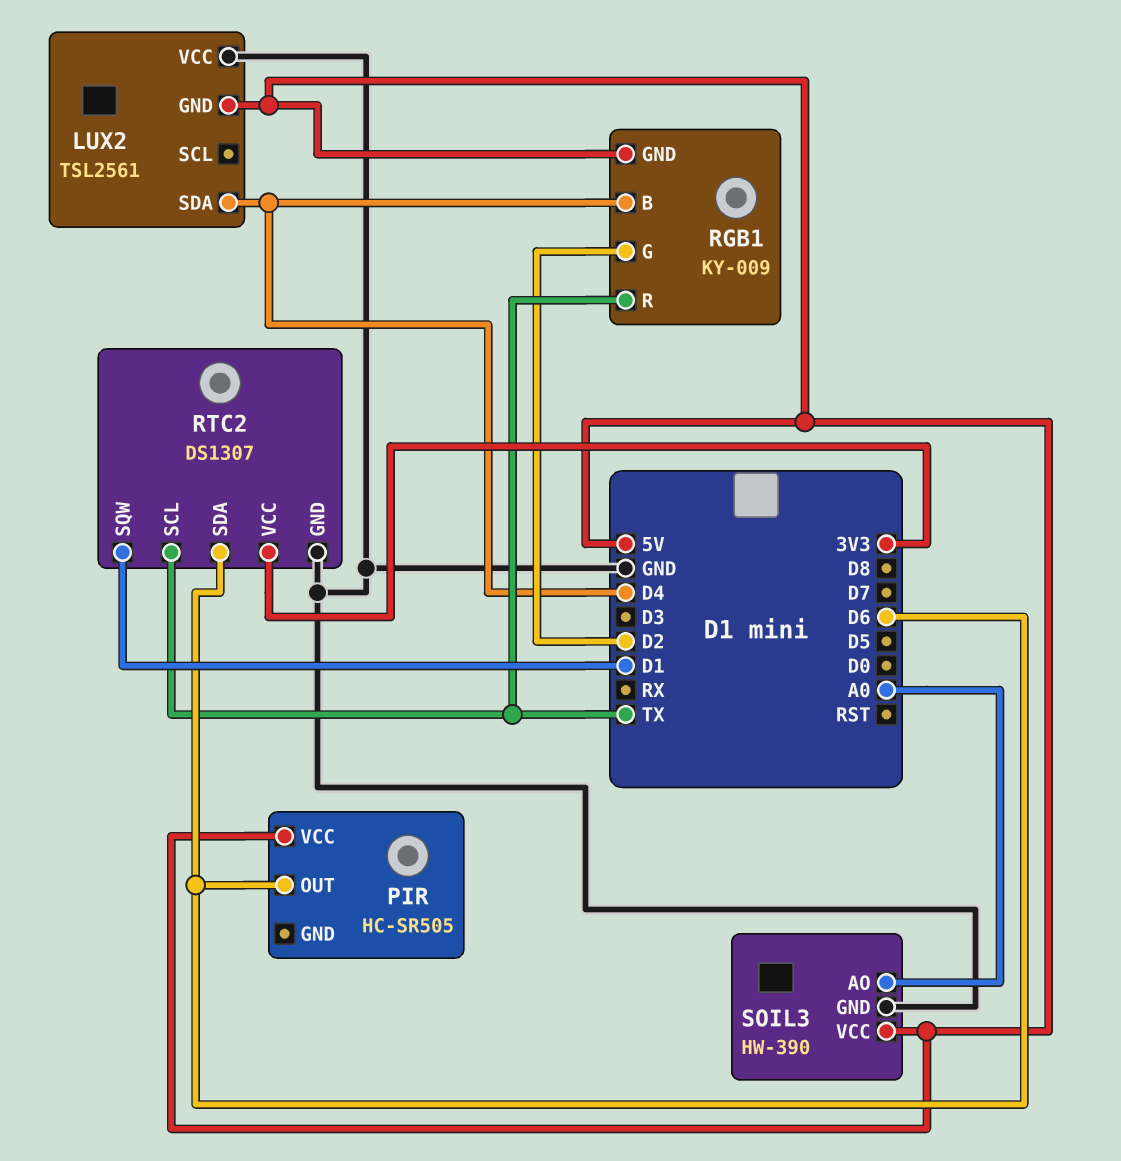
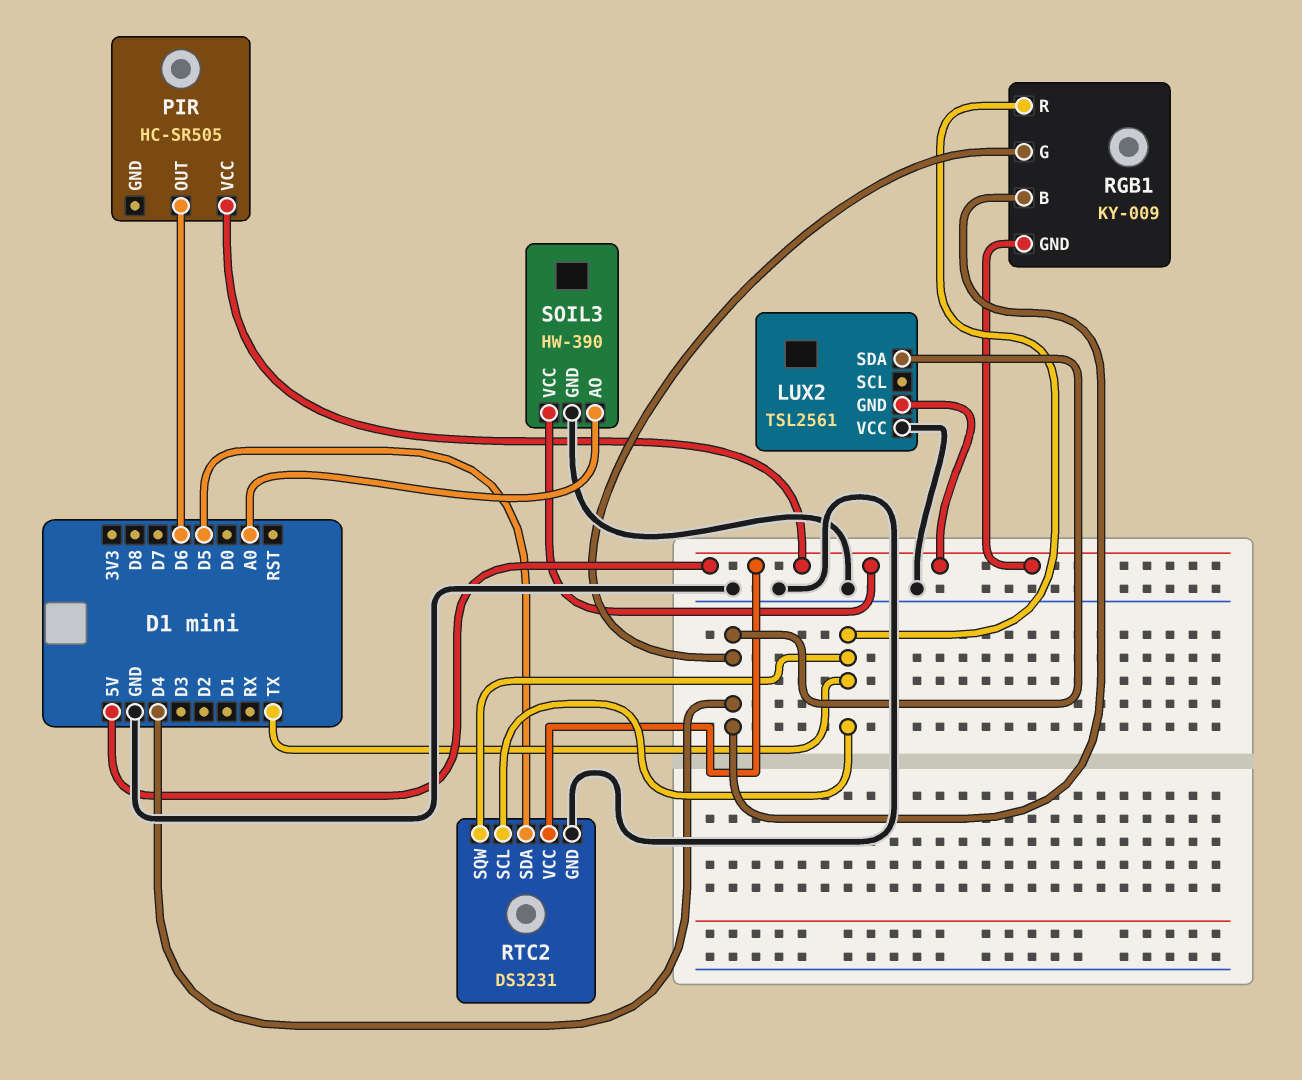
RGB1 pin G: D2 -> D4
RTC2: DS1307 -> DS3231
RTC2 pin SDA: D6 -> D5
RTC2 pin SQW: D1 -> TX
RTC2 pin VCC: 3V3 -> 5V

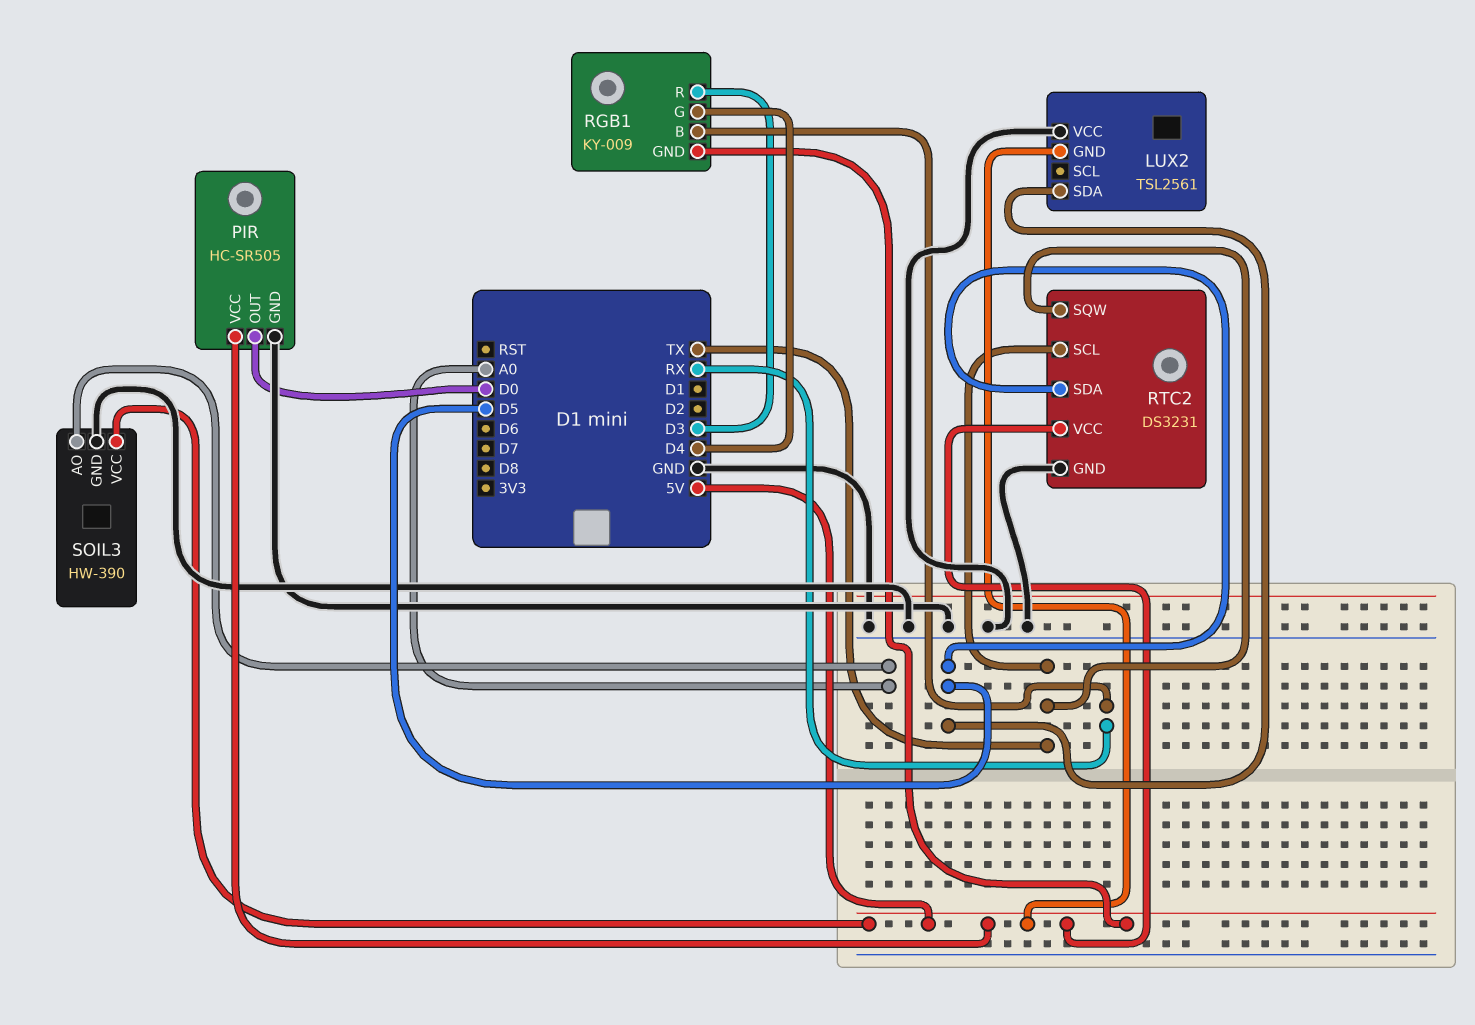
LUX2 pin SDA: D4 -> D5
PIR pin GND: none -> GND
PIR pin OUT: D6 -> D0
RGB1 pin B: D4 -> RX
RGB1 pin R: TX -> D3

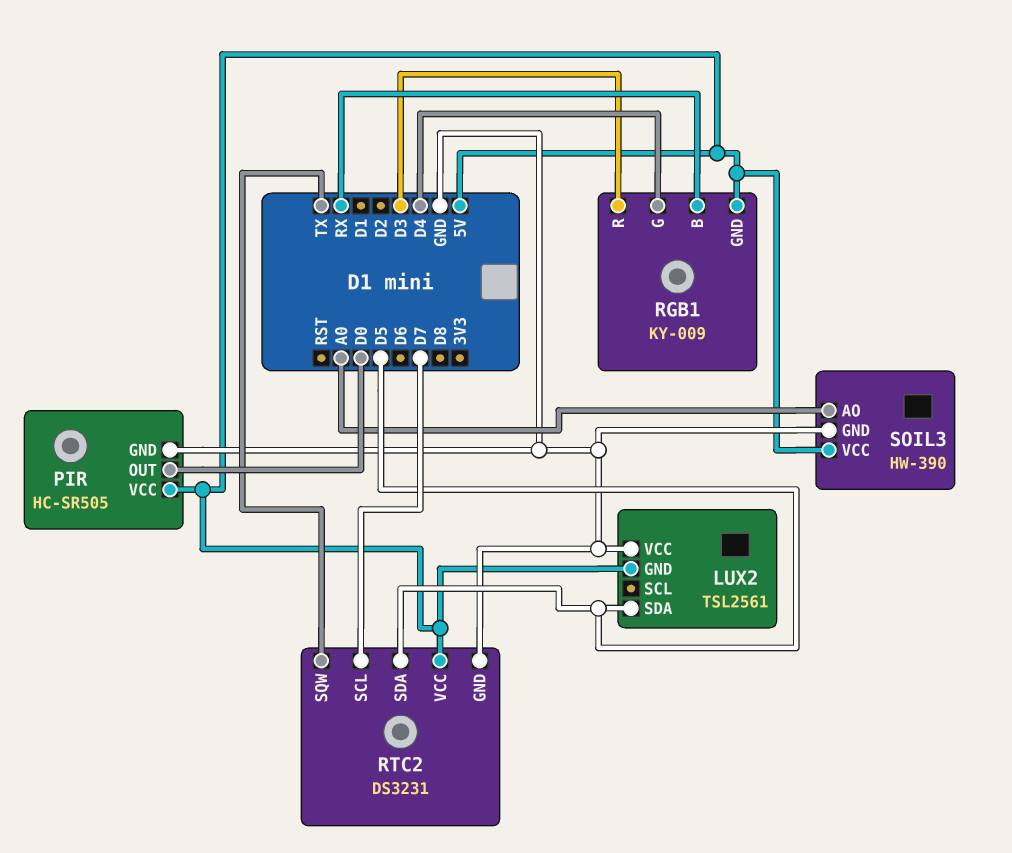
RTC2 pin SCL: TX -> D7

